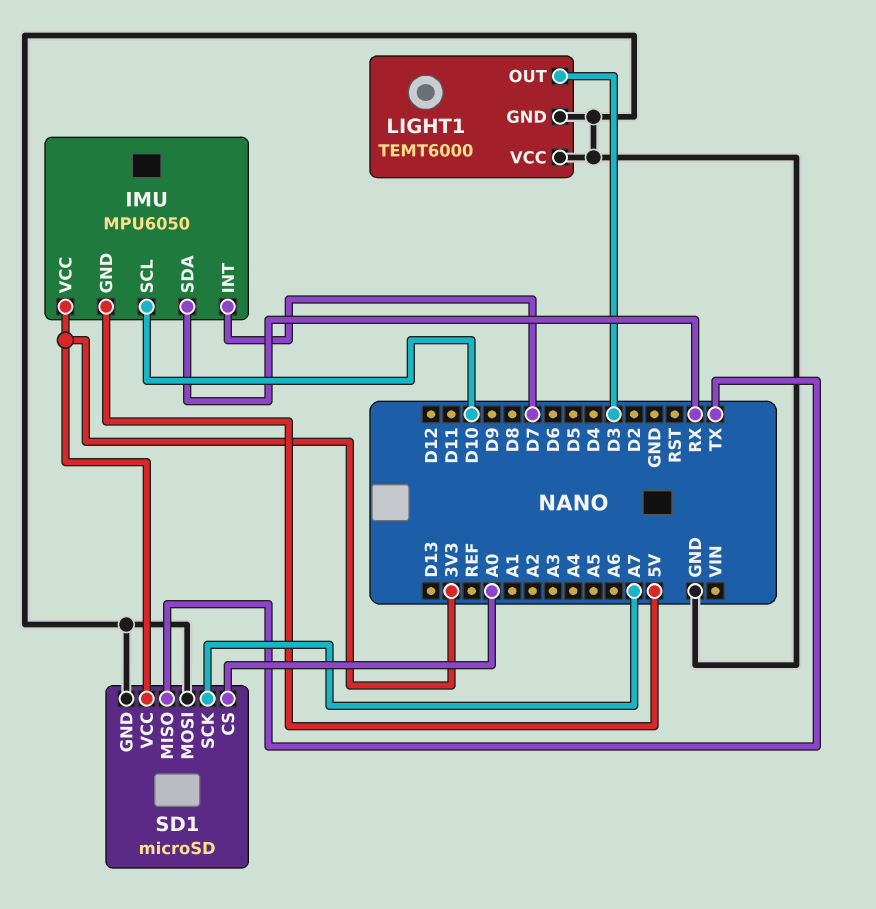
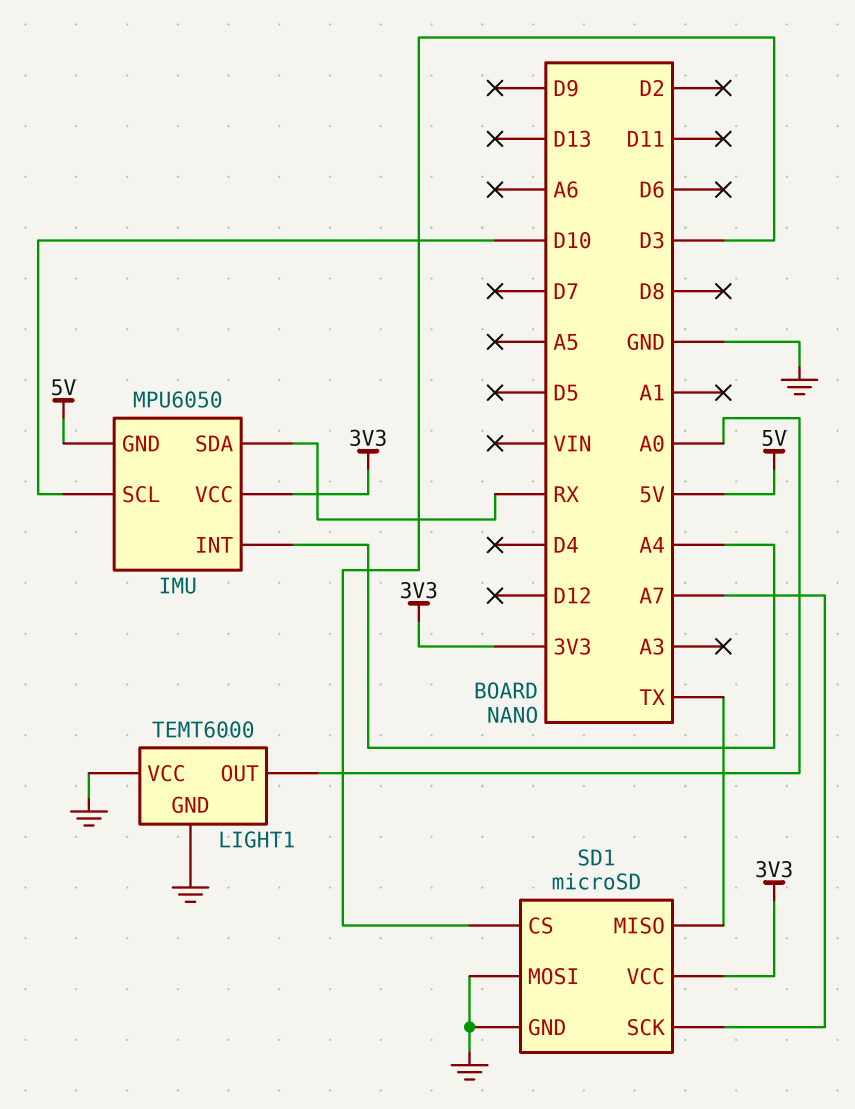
IMU pin INT: D7 -> A4
LIGHT1 pin OUT: D3 -> A0
SD1 pin CS: A0 -> D3

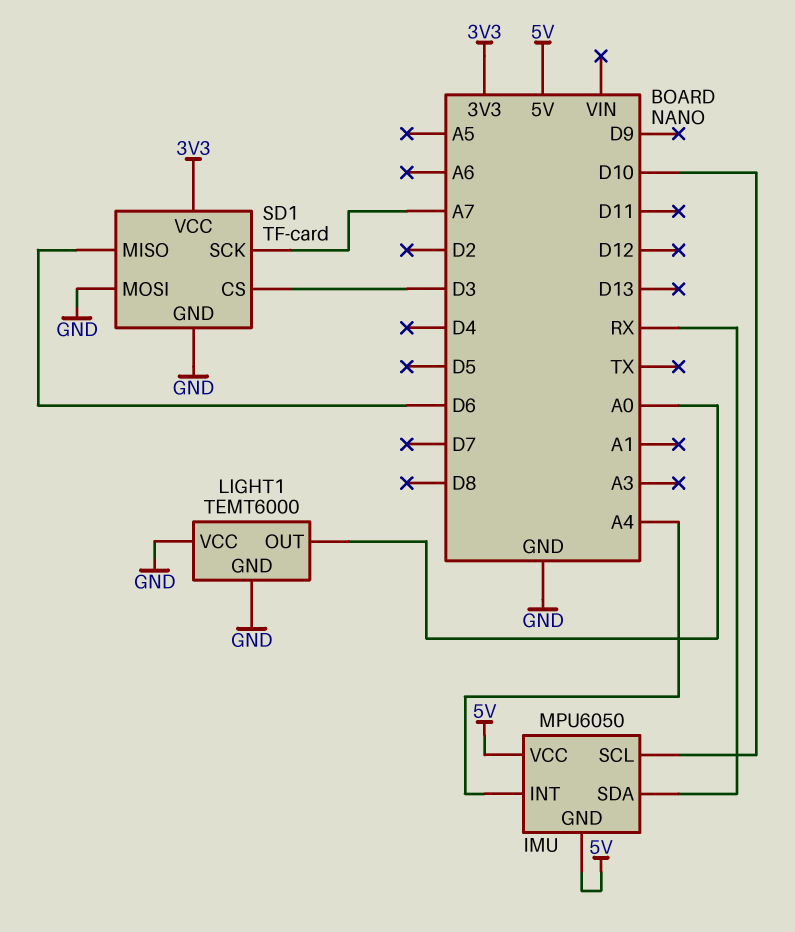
IMU pin VCC: 3V3 -> 5V
SD1: microSD -> TF-card
SD1 pin MISO: TX -> D6

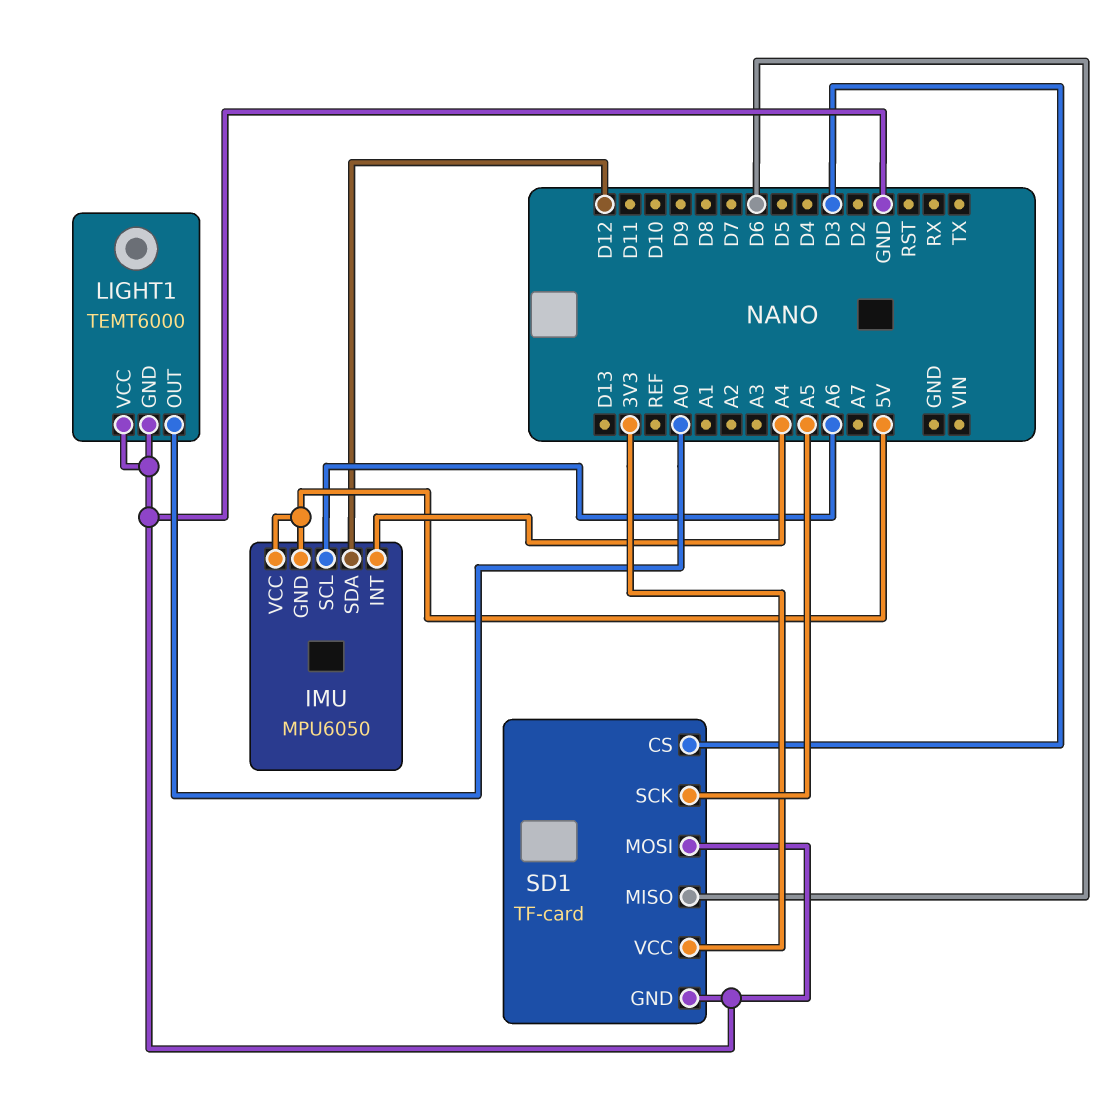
IMU pin SCL: D10 -> A6
IMU pin SDA: RX -> D12
SD1 pin SCK: A7 -> A5

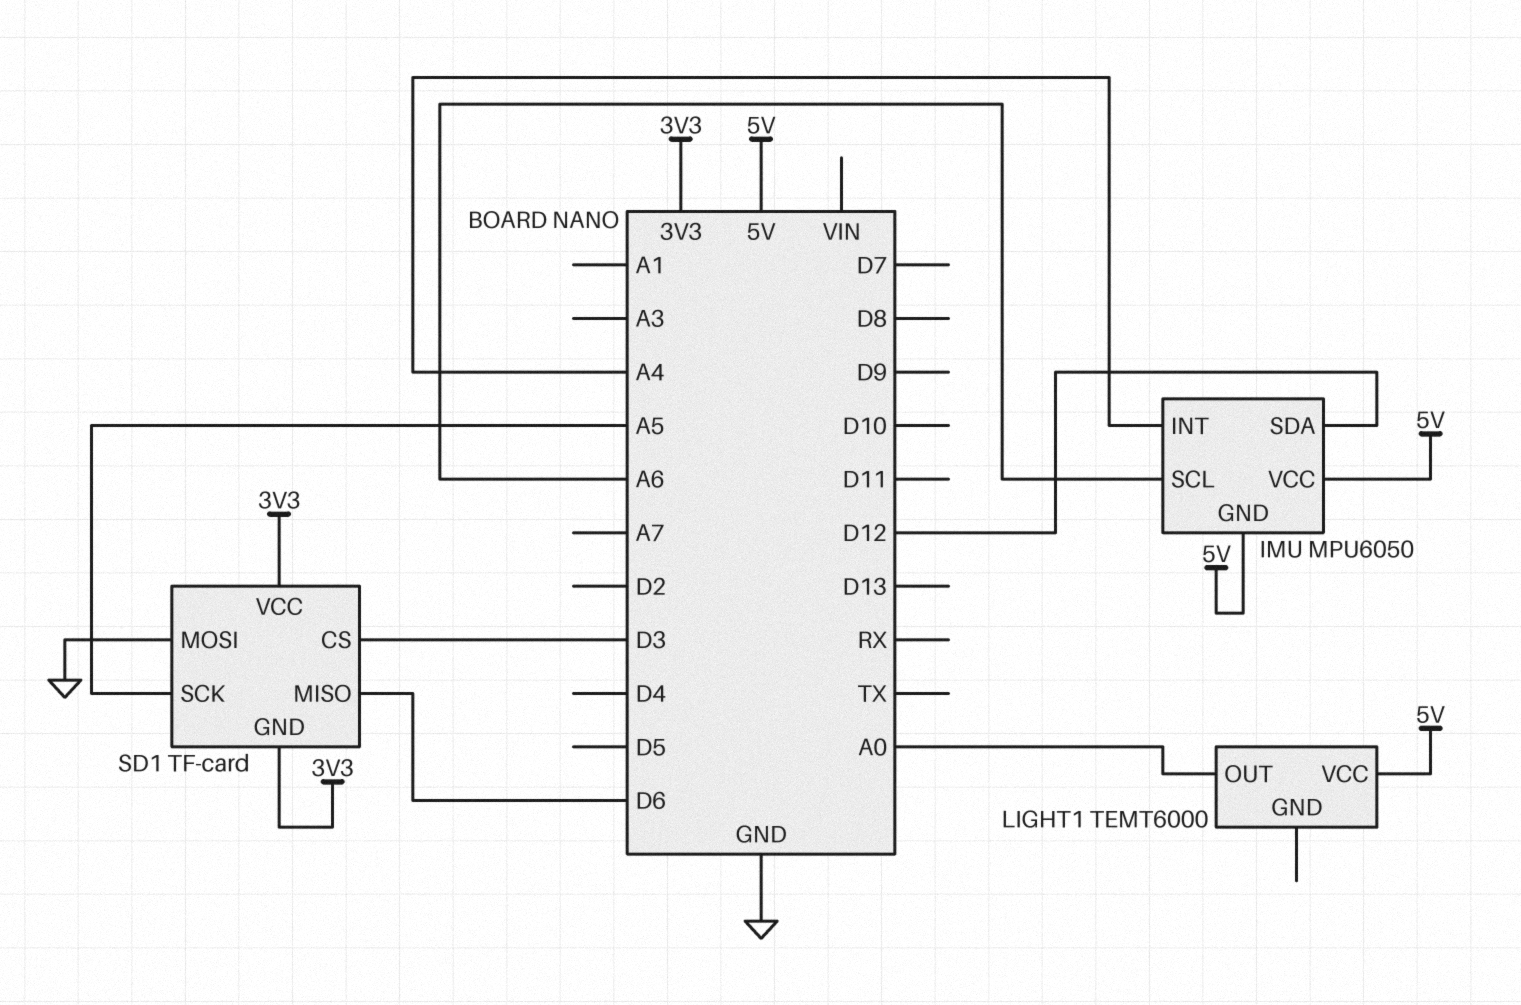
LIGHT1 pin GND: GND -> none
LIGHT1 pin VCC: GND -> 5V
SD1 pin GND: GND -> 3V3

